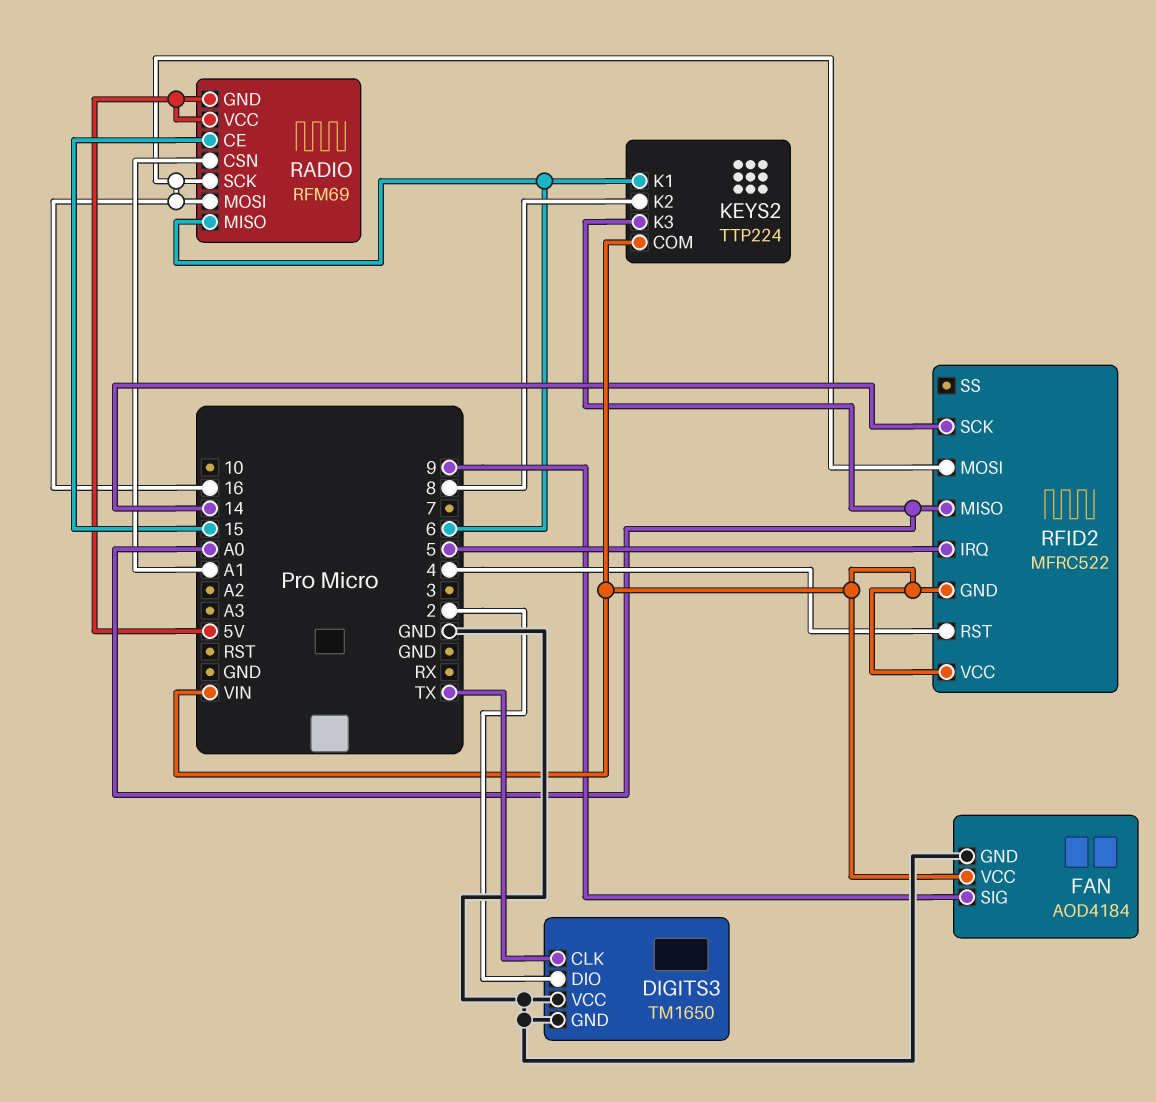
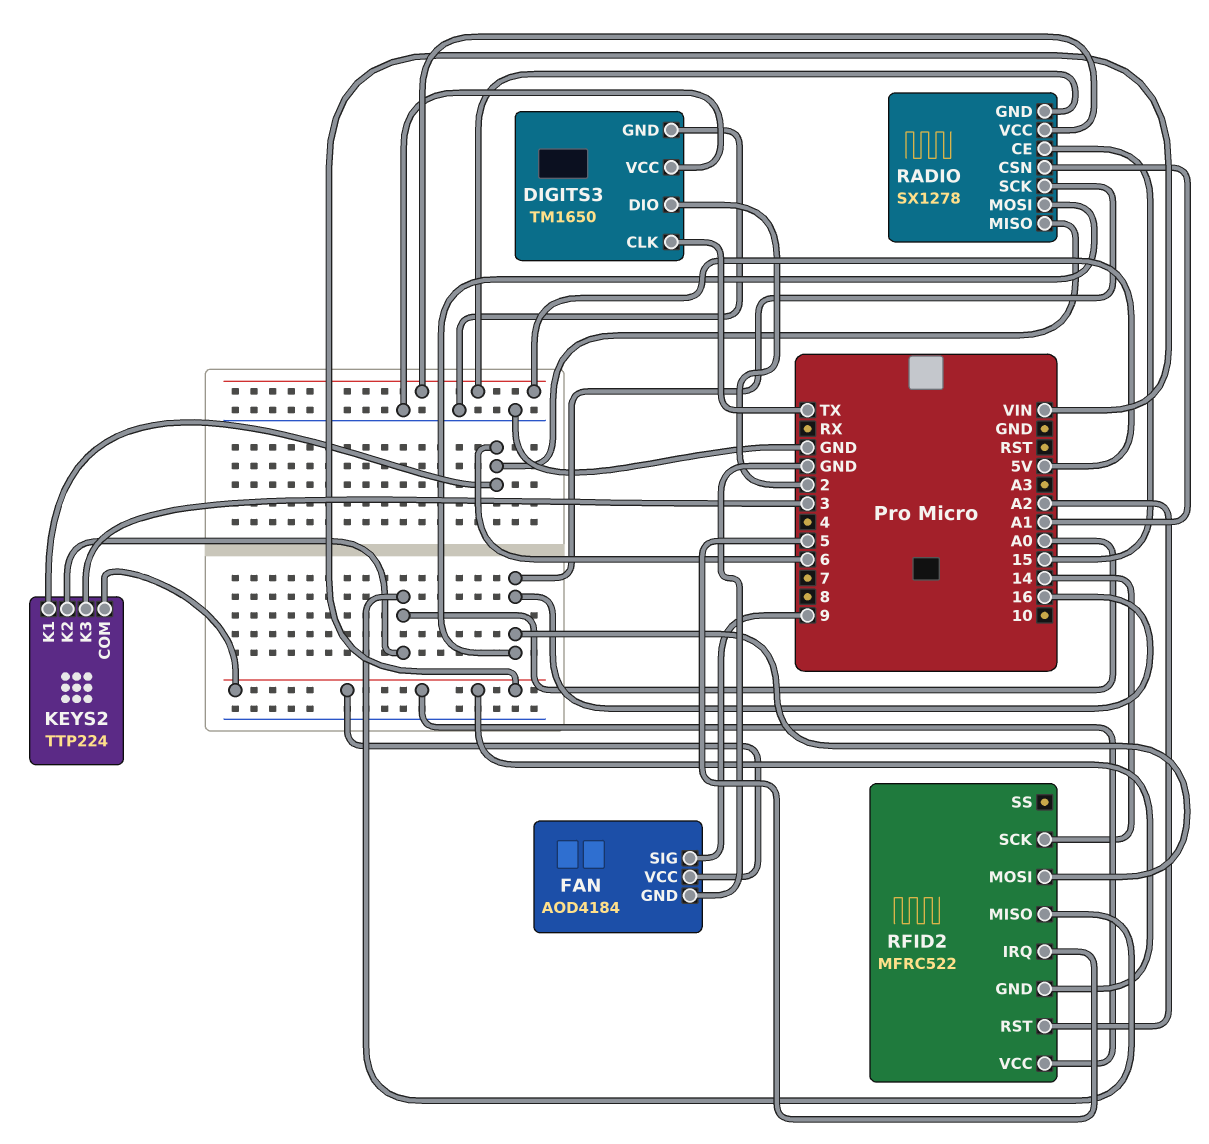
KEYS2 pin K2: 8 -> A0
KEYS2 pin K3: A0 -> 3
RADIO: RFM69 -> SX1278
RFID2 pin RST: 4 -> A2

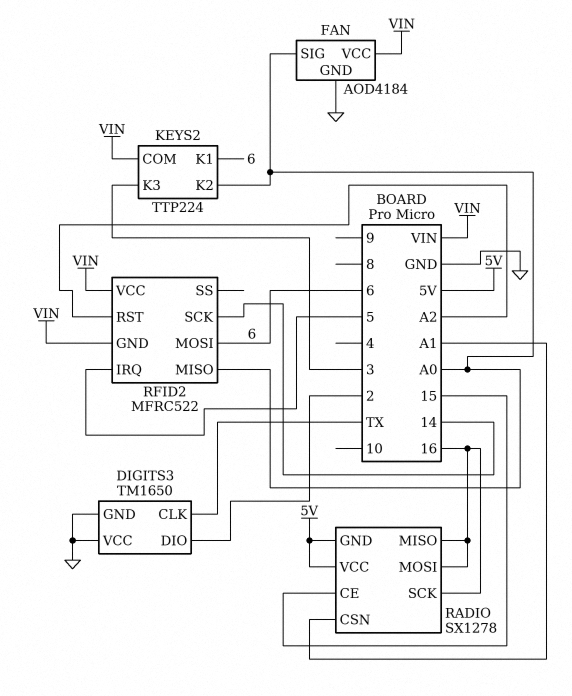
FAN pin SIG: 9 -> A0
RADIO pin MISO: 6 -> 16
RFID2 pin MOSI: 16 -> 6

